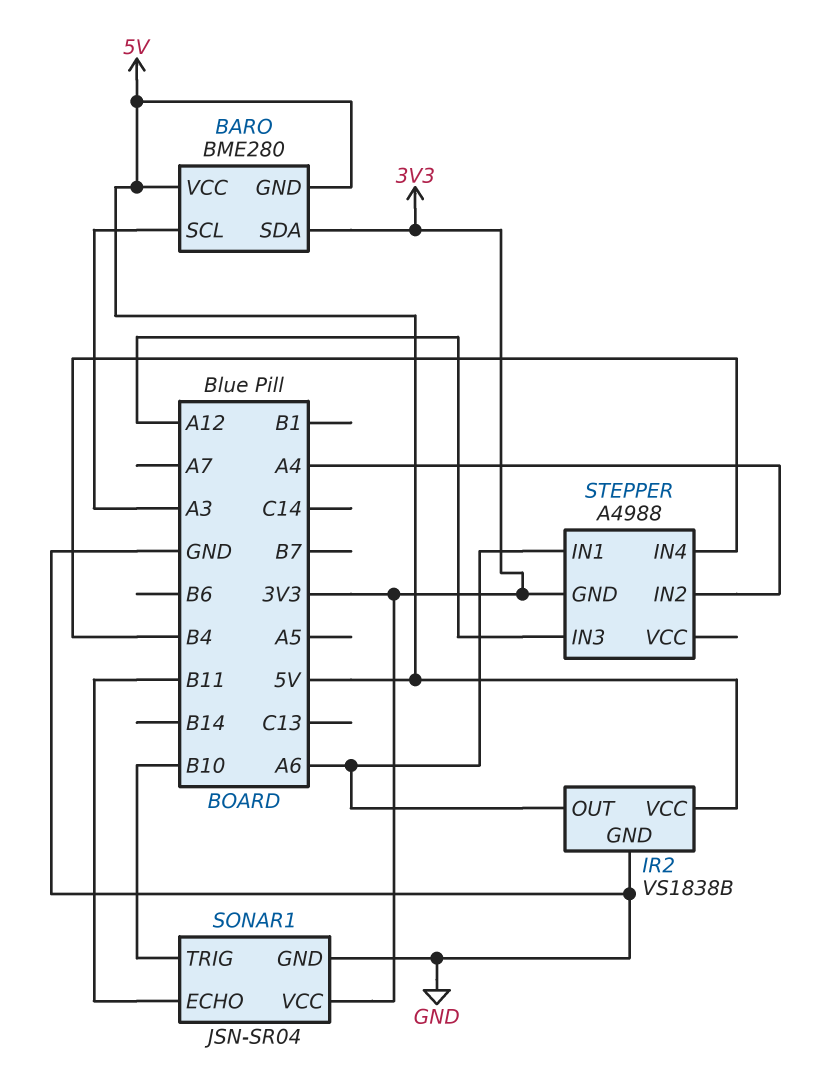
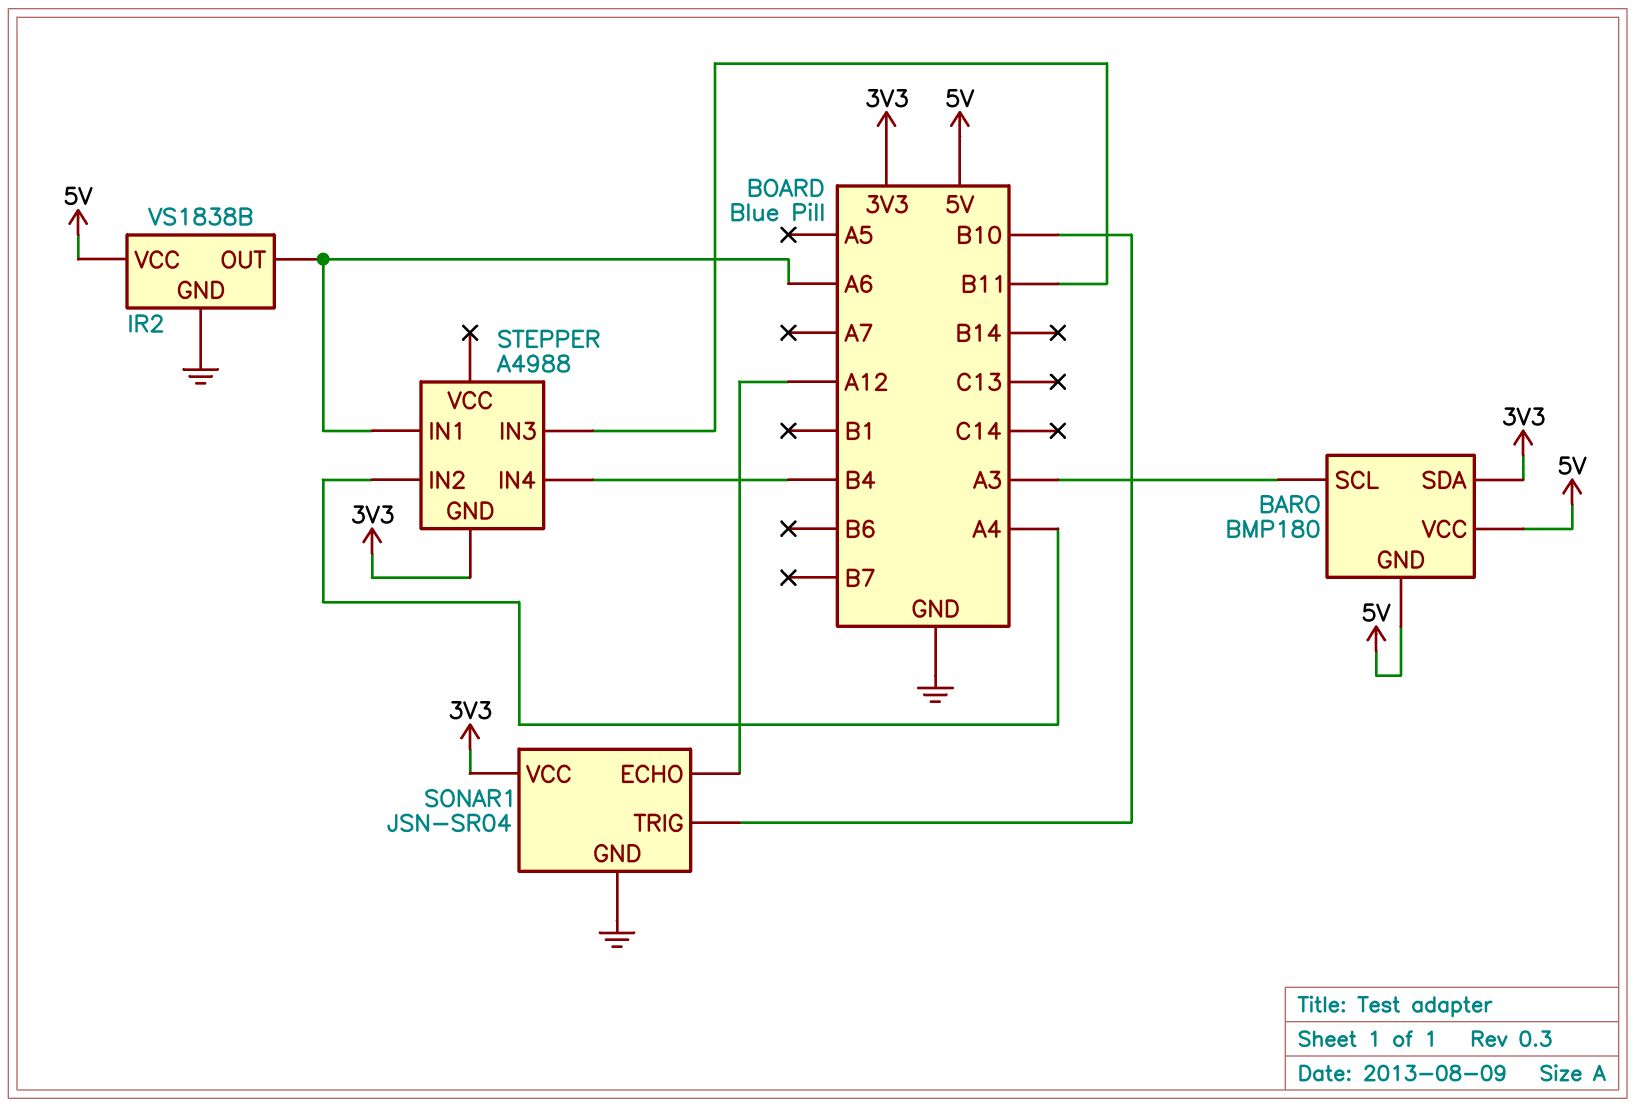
BARO: BME280 -> BMP180
SONAR1 pin ECHO: B11 -> A12
STEPPER pin IN3: A12 -> B11

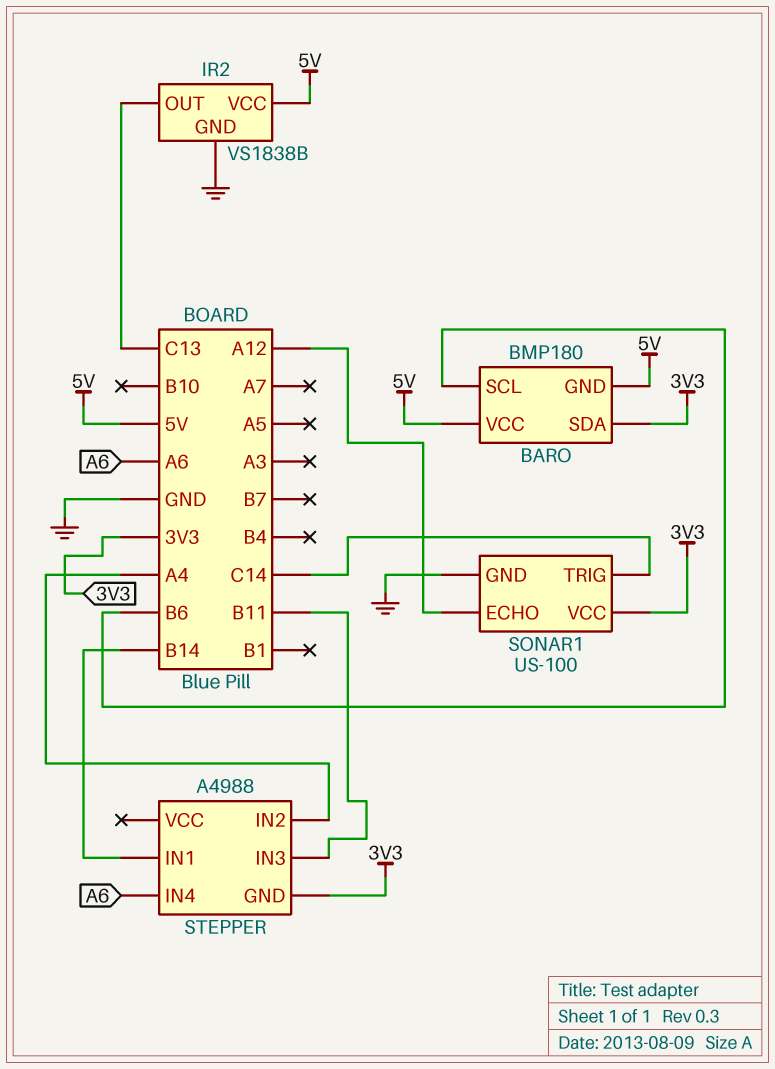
BARO pin SCL: A3 -> B6
IR2 pin OUT: A6 -> C13
SONAR1: JSN-SR04 -> US-100
SONAR1 pin TRIG: B10 -> C14
STEPPER pin IN1: A6 -> B14
STEPPER pin IN4: B4 -> A6

